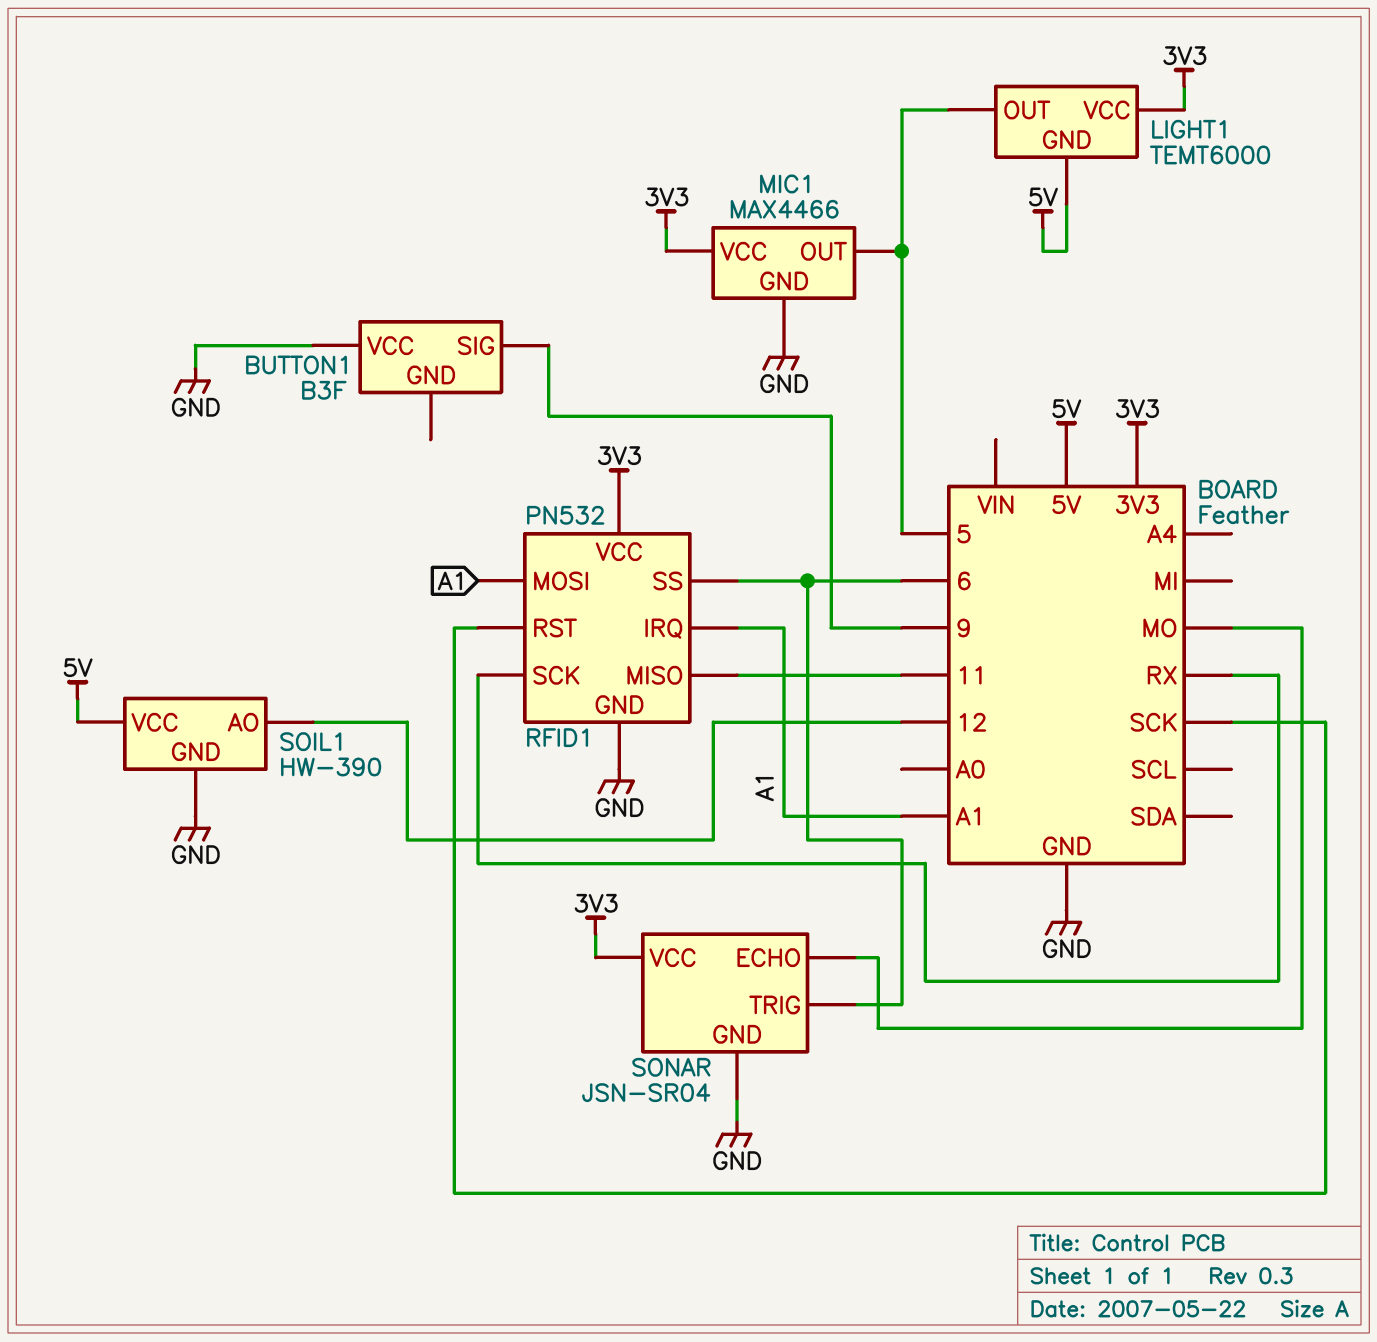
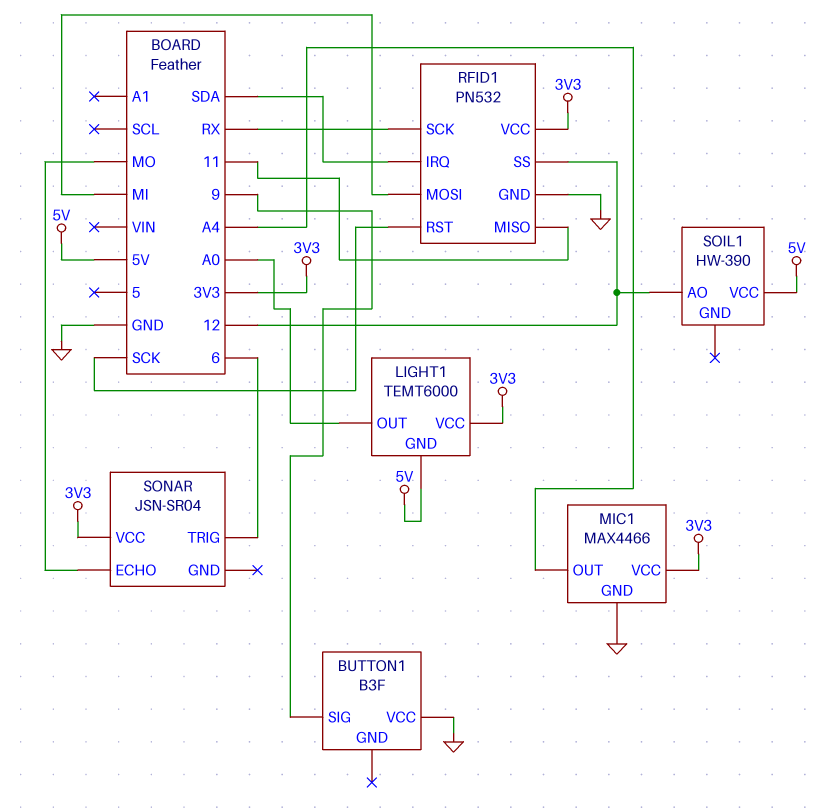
LIGHT1 pin OUT: 5 -> A0
MIC1 pin OUT: 5 -> A4
RFID1 pin IRQ: A1 -> SDA
RFID1 pin MOSI: A1 -> MI
RFID1 pin SS: 6 -> 12
SOIL1 pin GND: GND -> none
SONAR pin GND: GND -> none

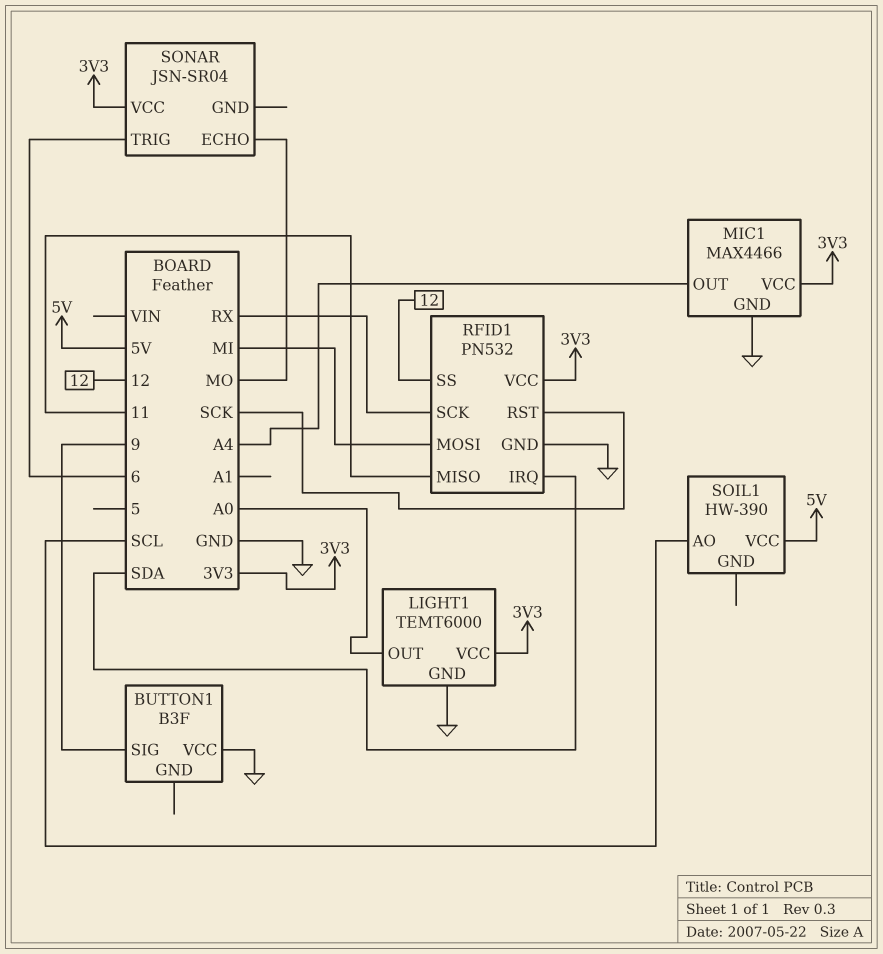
LIGHT1 pin GND: 5V -> GND
SOIL1 pin AO: 12 -> SCL

